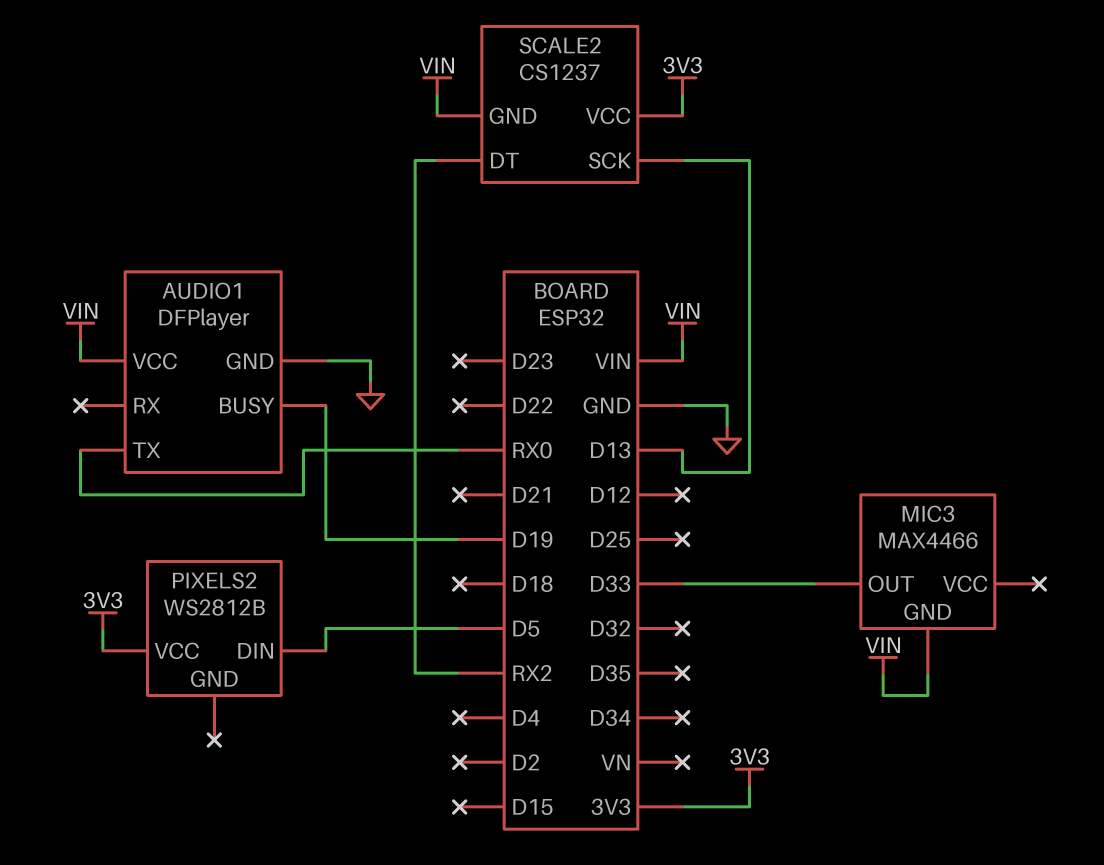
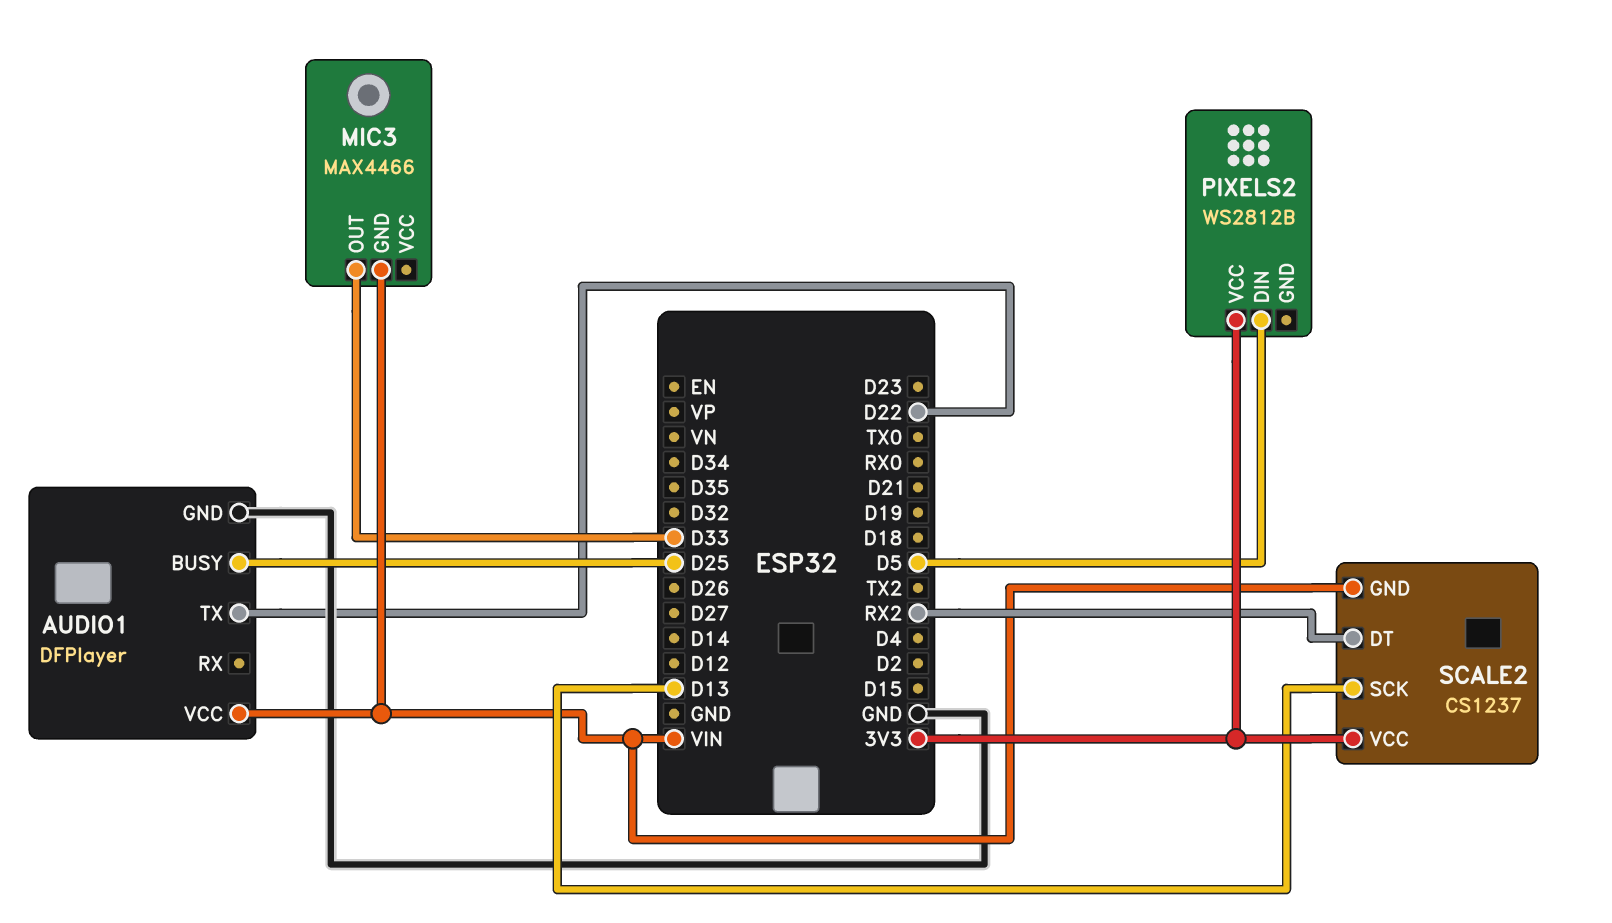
AUDIO1 pin BUSY: D19 -> D25
AUDIO1 pin TX: RX0 -> D22

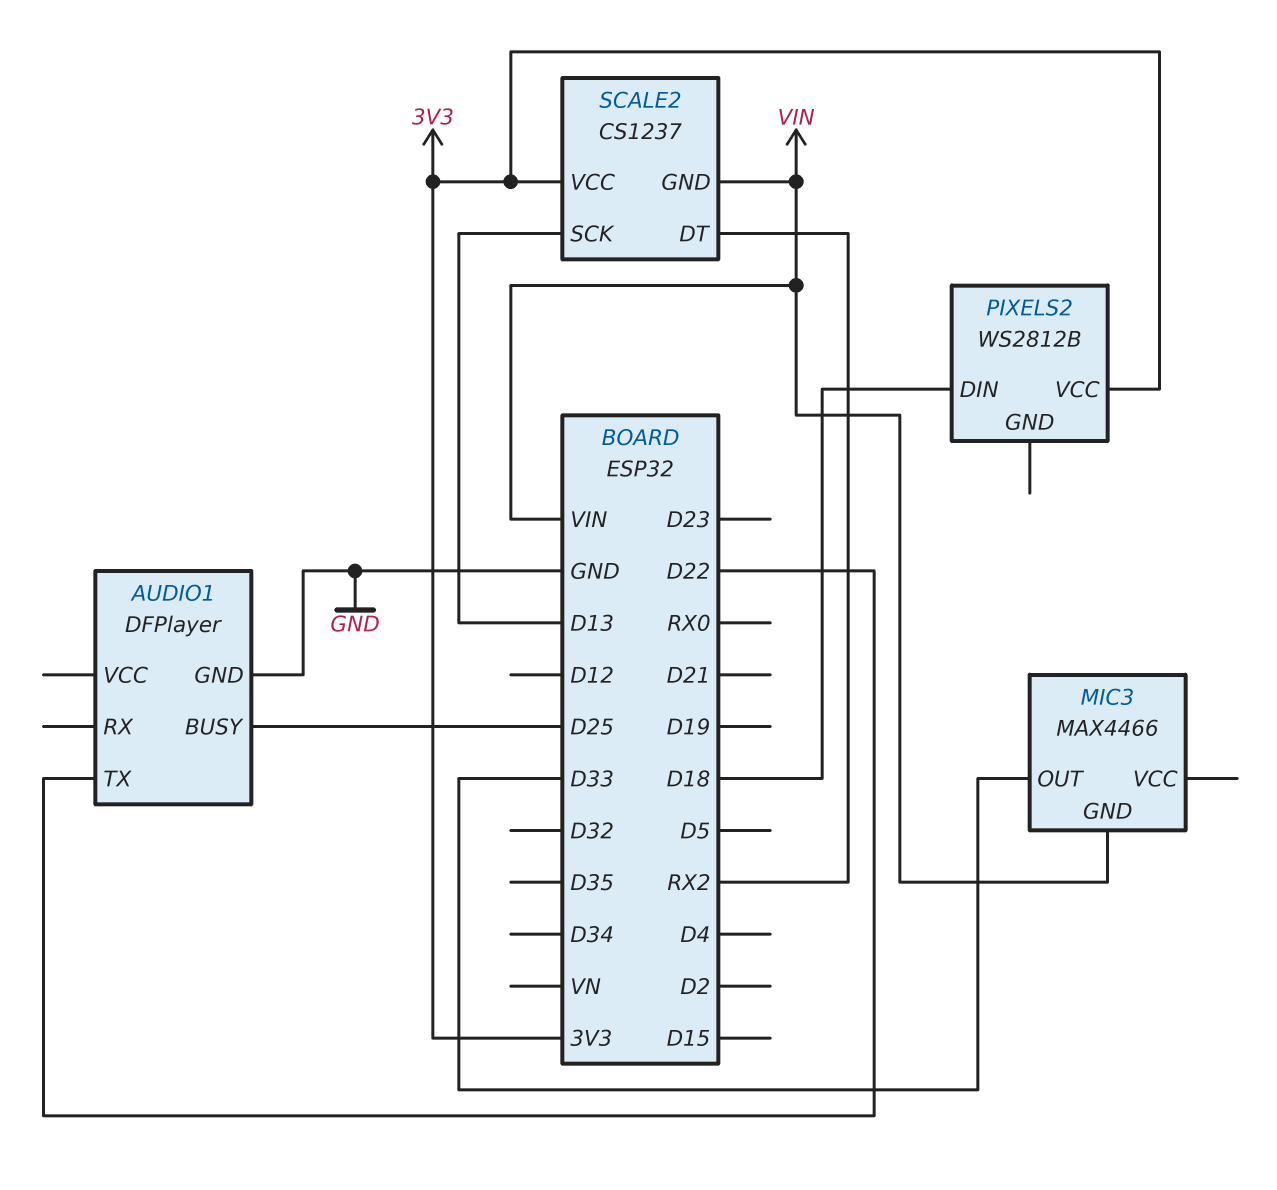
AUDIO1 pin VCC: VIN -> none
PIXELS2 pin DIN: D5 -> D18

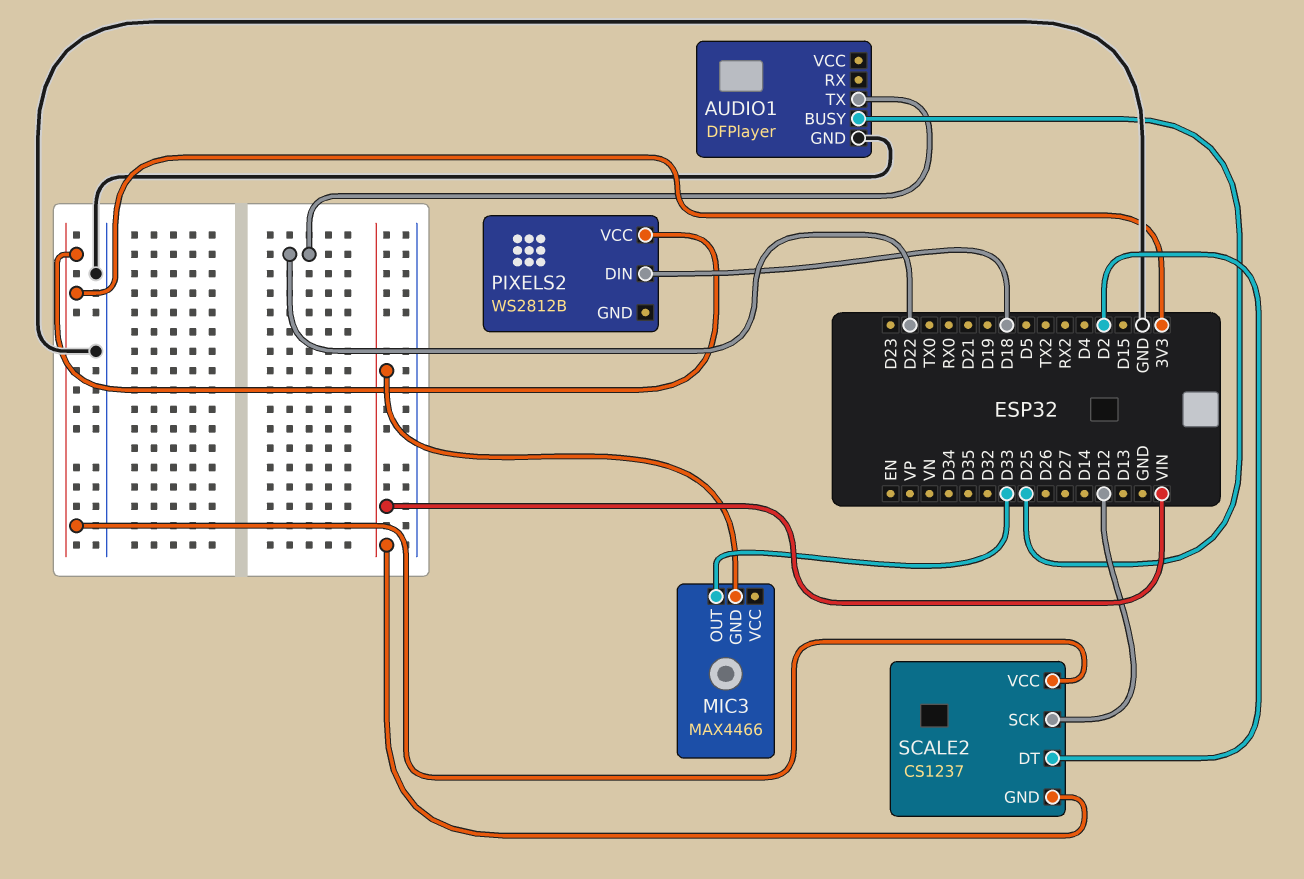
SCALE2 pin DT: RX2 -> D2
SCALE2 pin SCK: D13 -> D12

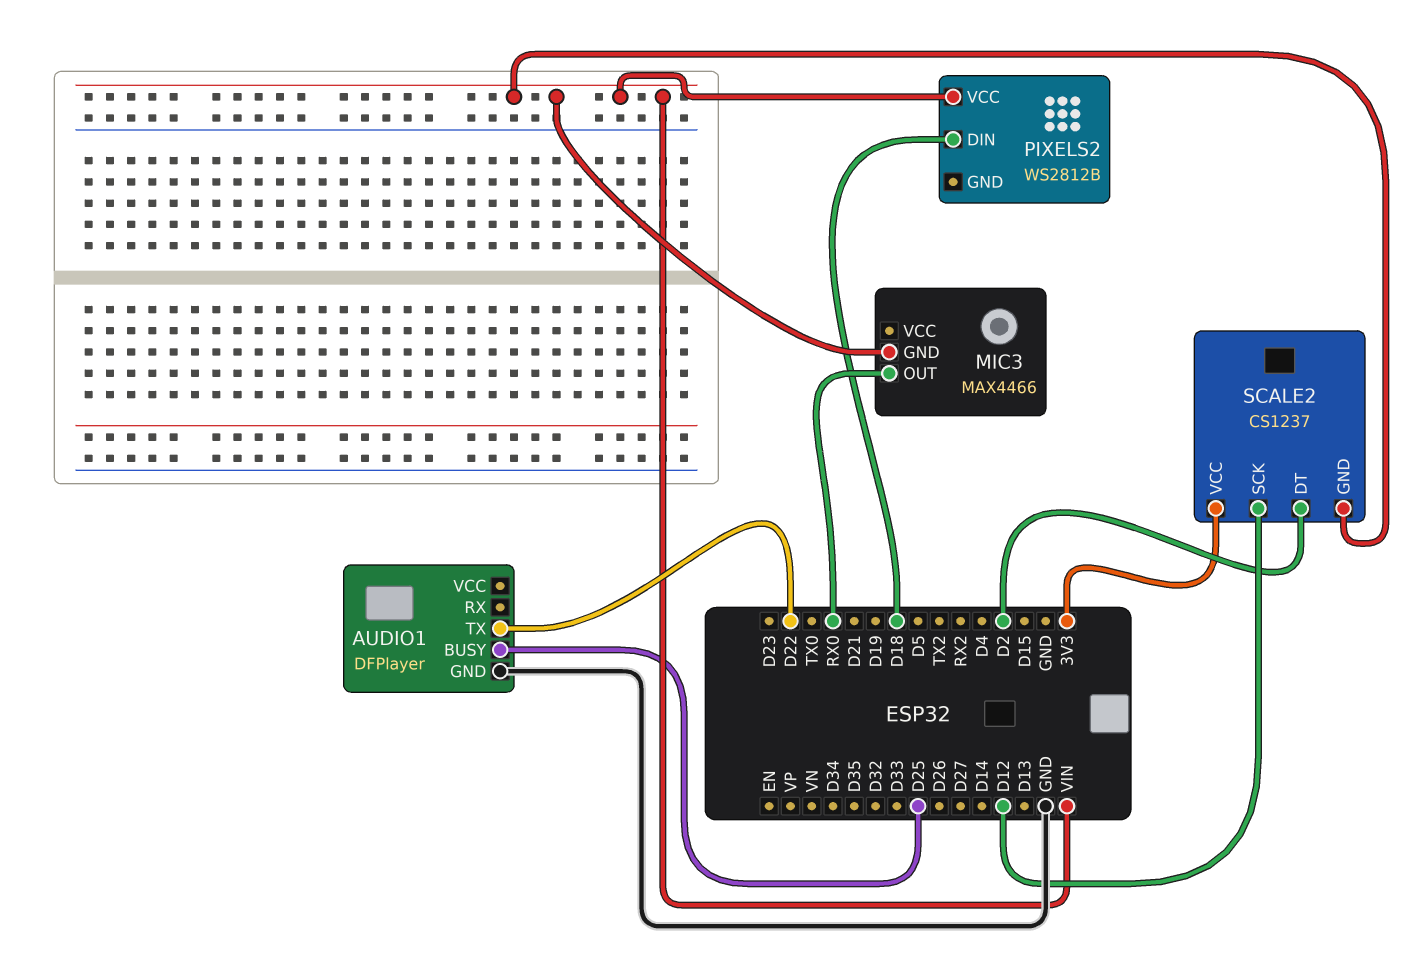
MIC3 pin OUT: D33 -> RX0
PIXELS2 pin VCC: 3V3 -> VIN

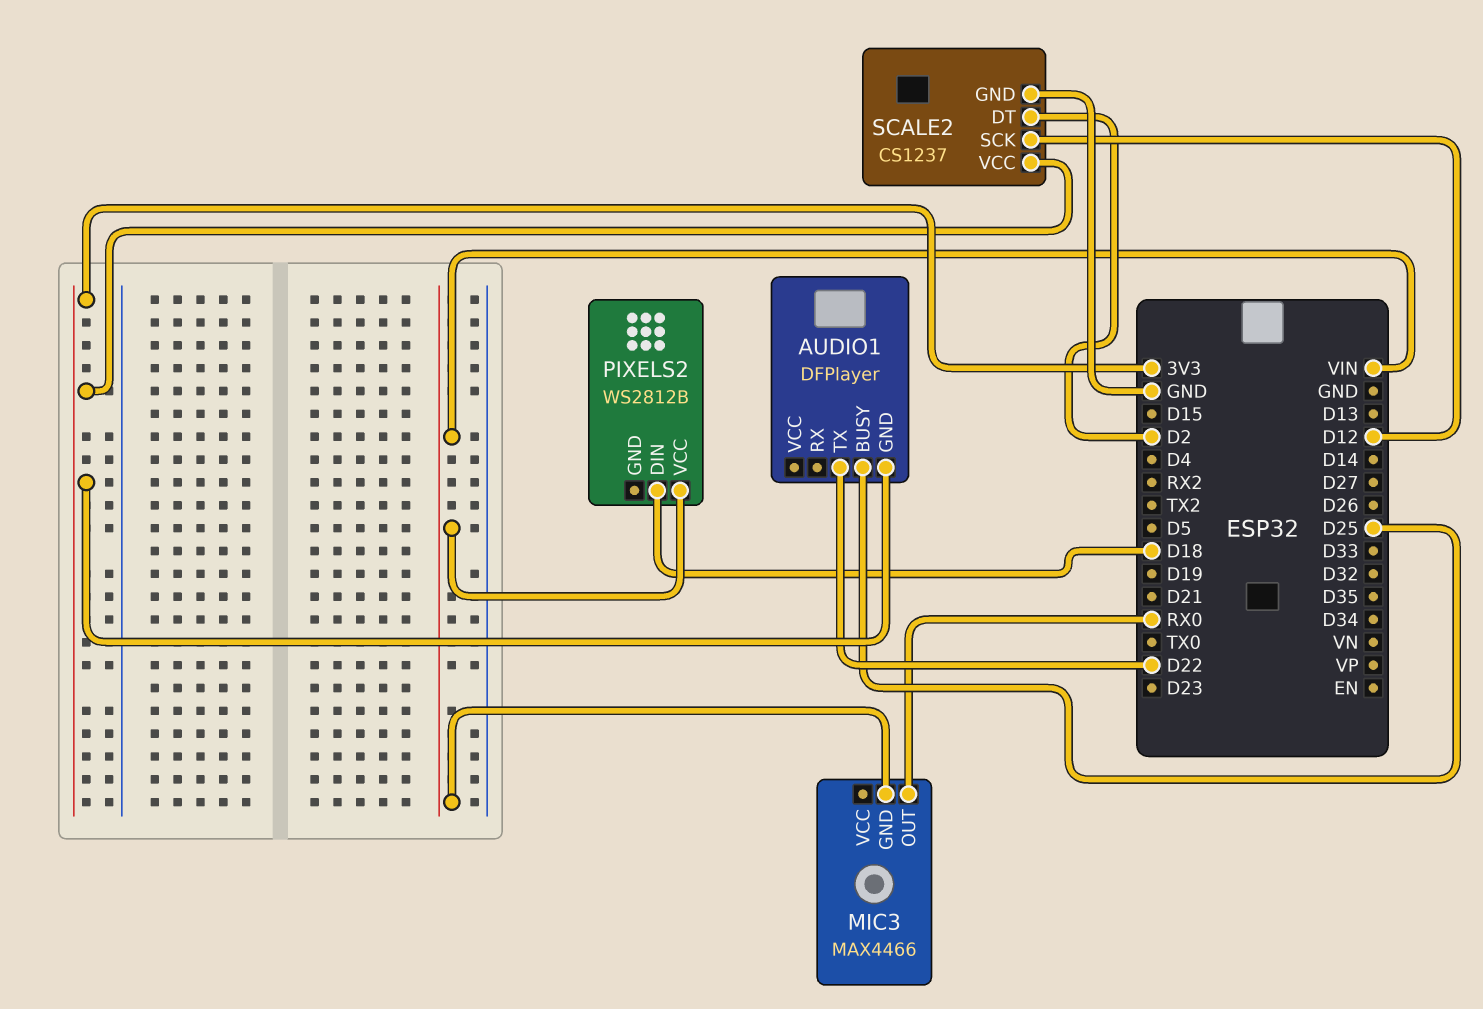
AUDIO1 pin GND: GND -> 3V3
SCALE2 pin GND: VIN -> GND

